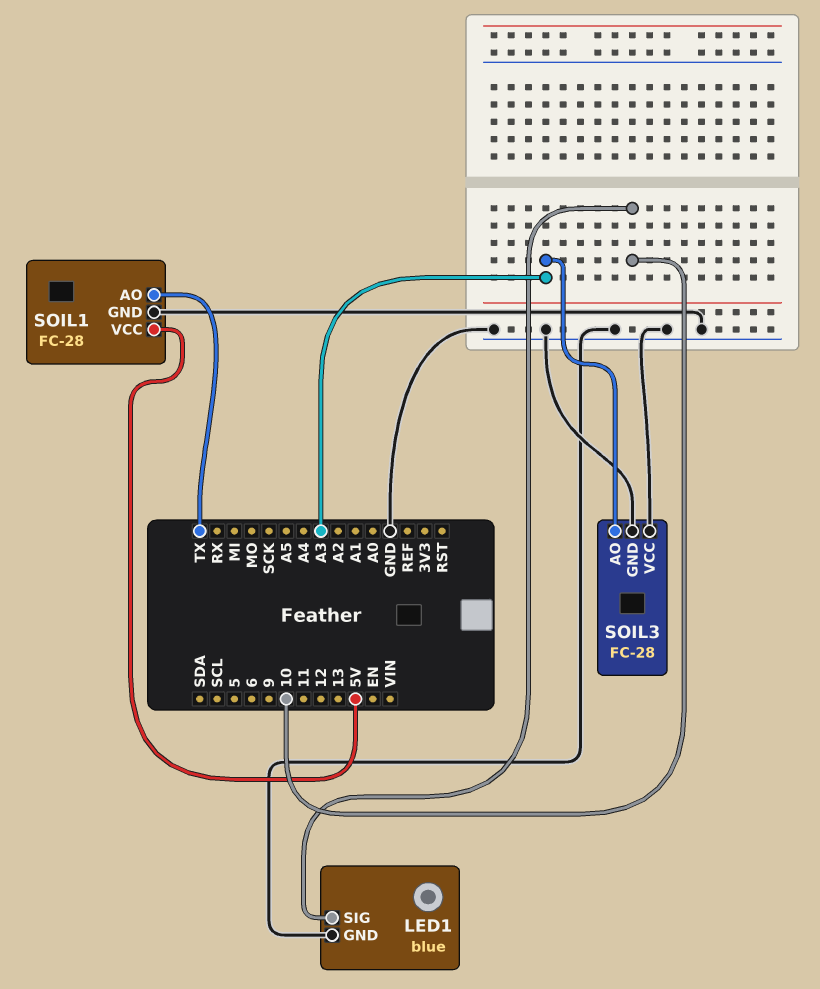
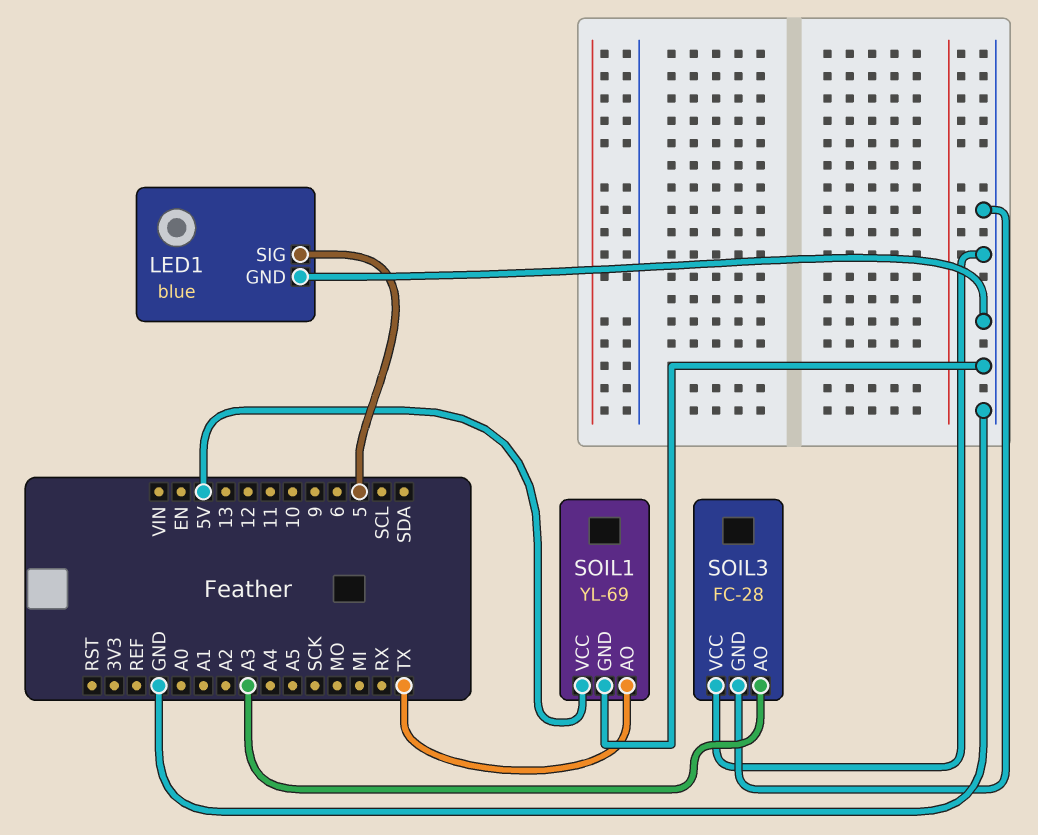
LED1 pin SIG: 10 -> 5
SOIL1: FC-28 -> YL-69

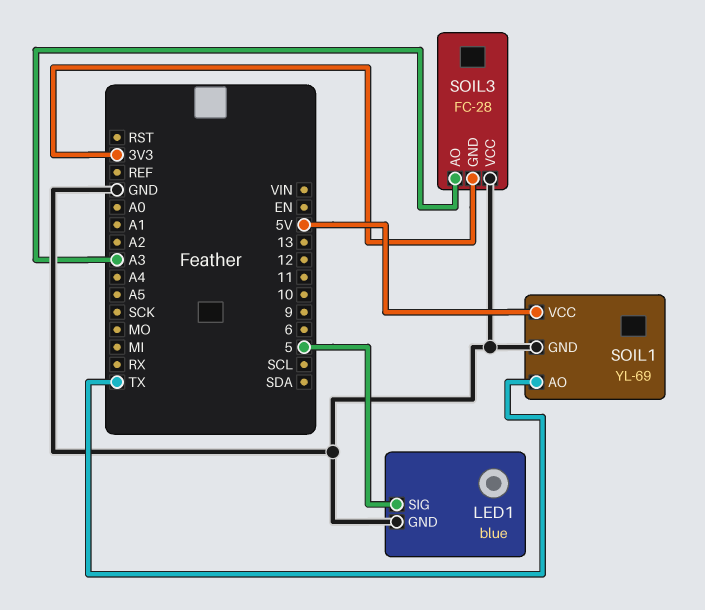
SOIL3 pin GND: GND -> 3V3

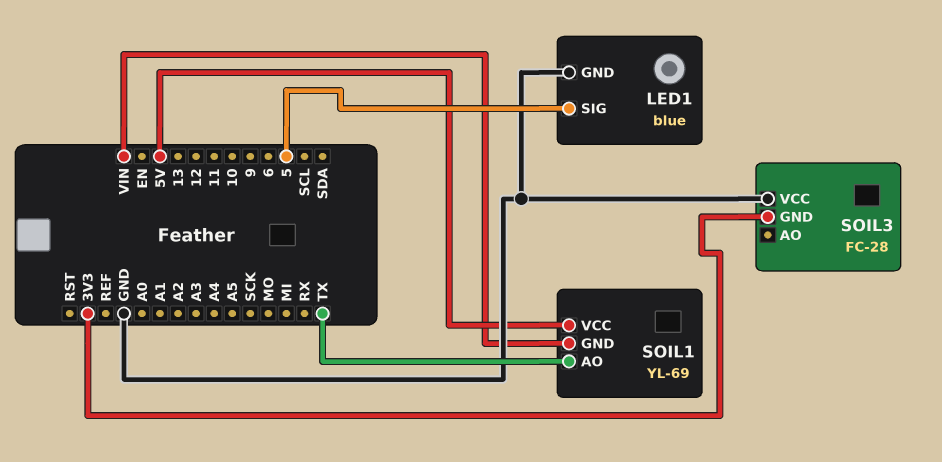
SOIL1 pin GND: GND -> VIN
SOIL3 pin AO: A3 -> none

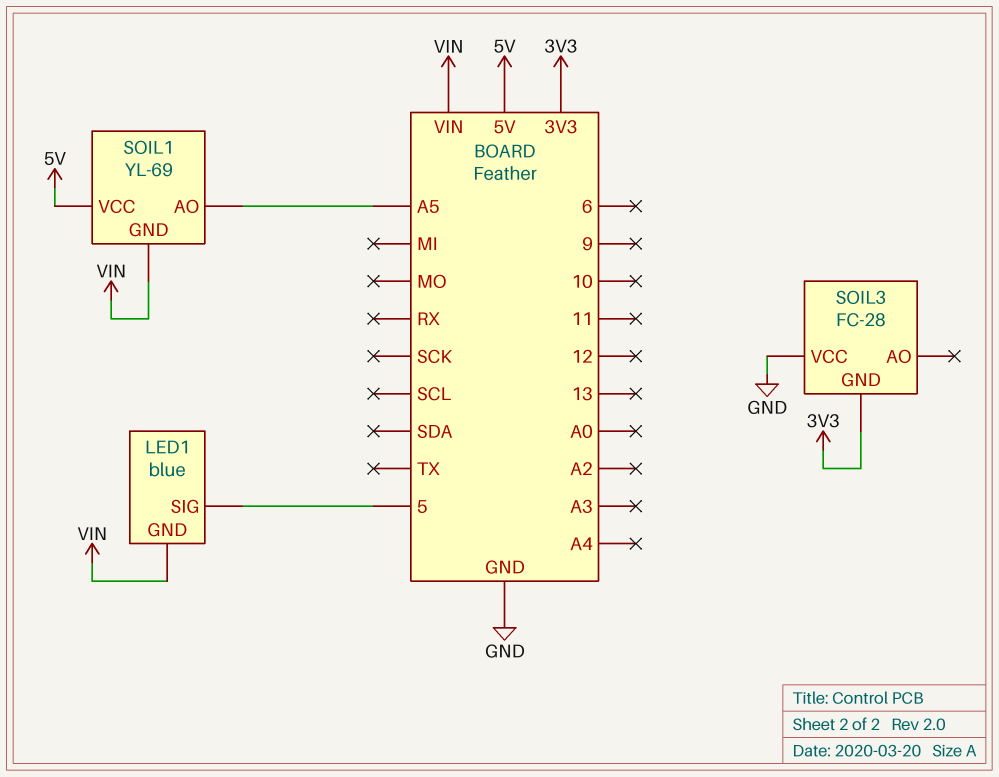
LED1 pin GND: GND -> VIN
SOIL1 pin AO: TX -> A5

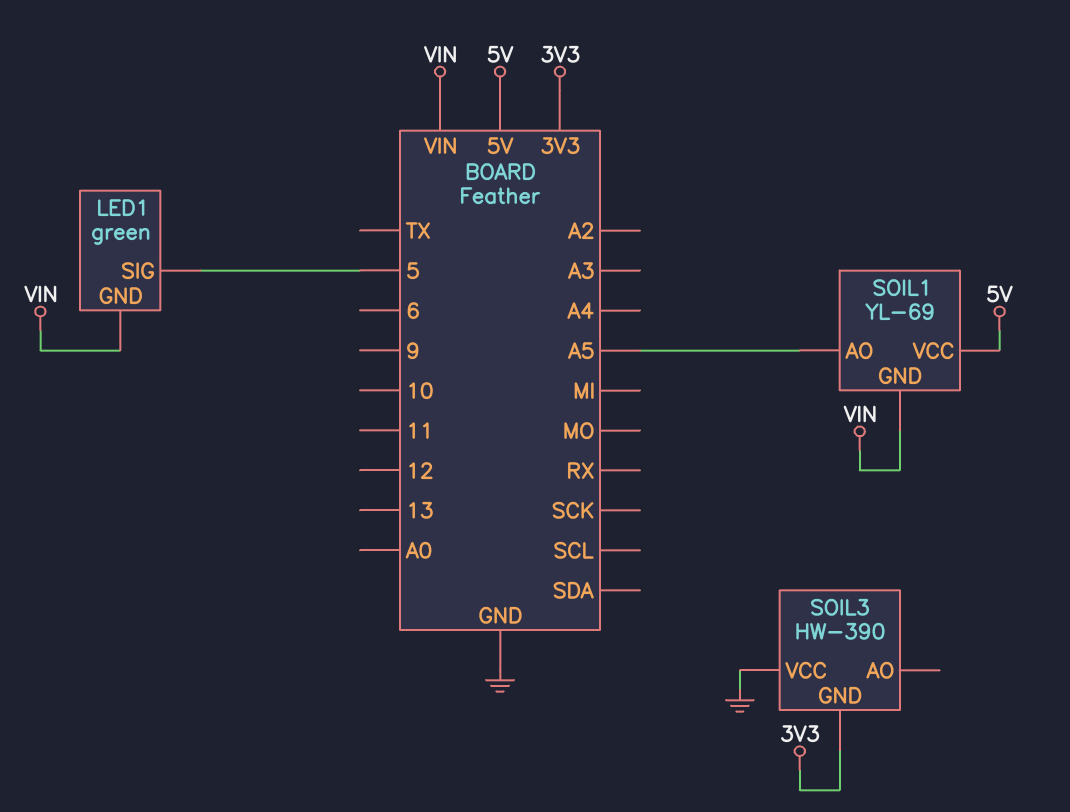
LED1: blue -> green
SOIL3: FC-28 -> HW-390

